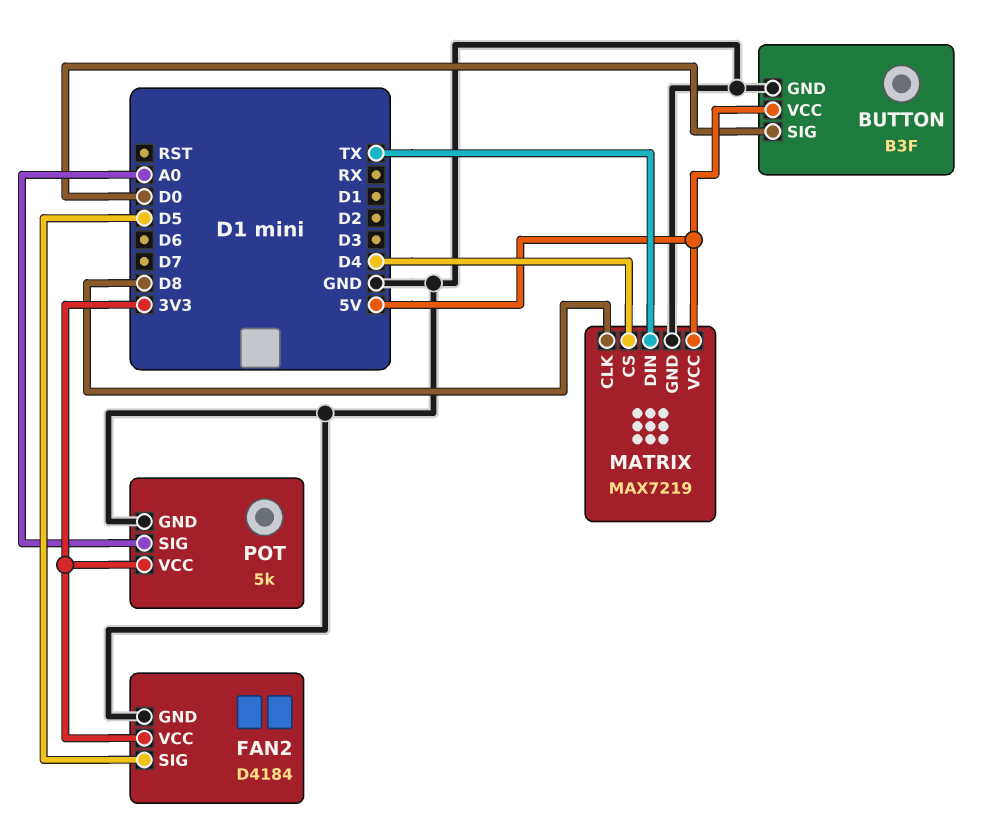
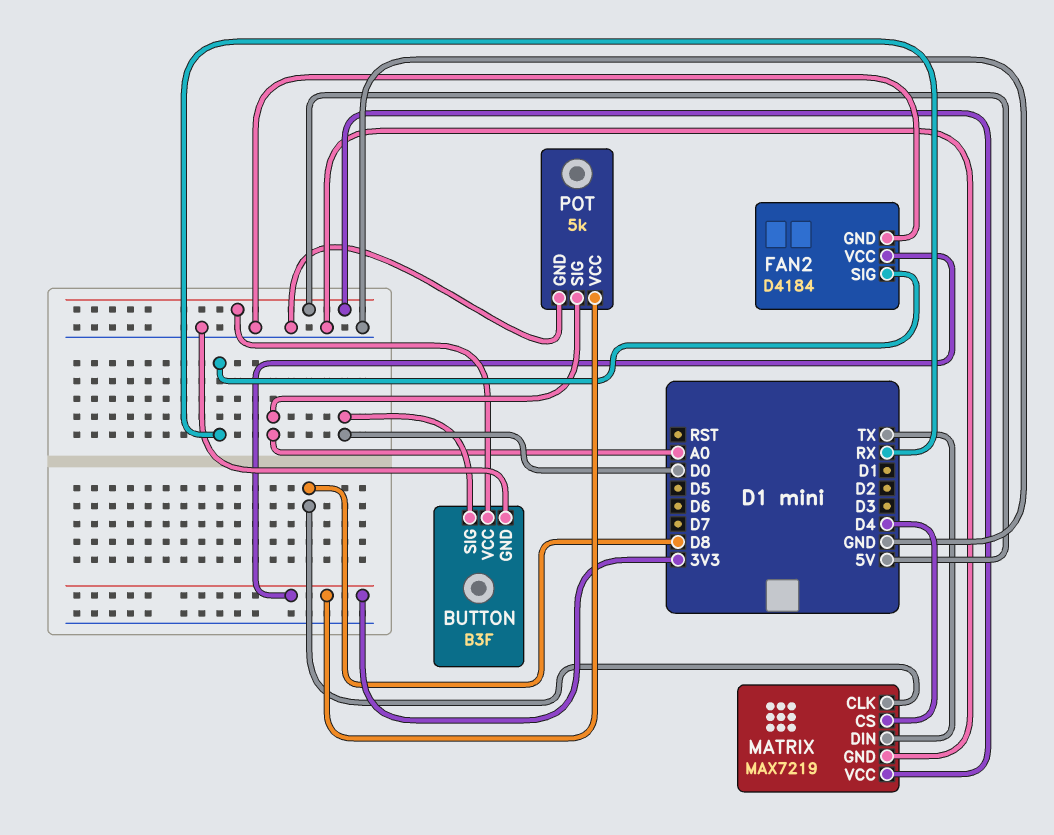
FAN2 pin SIG: D5 -> RX

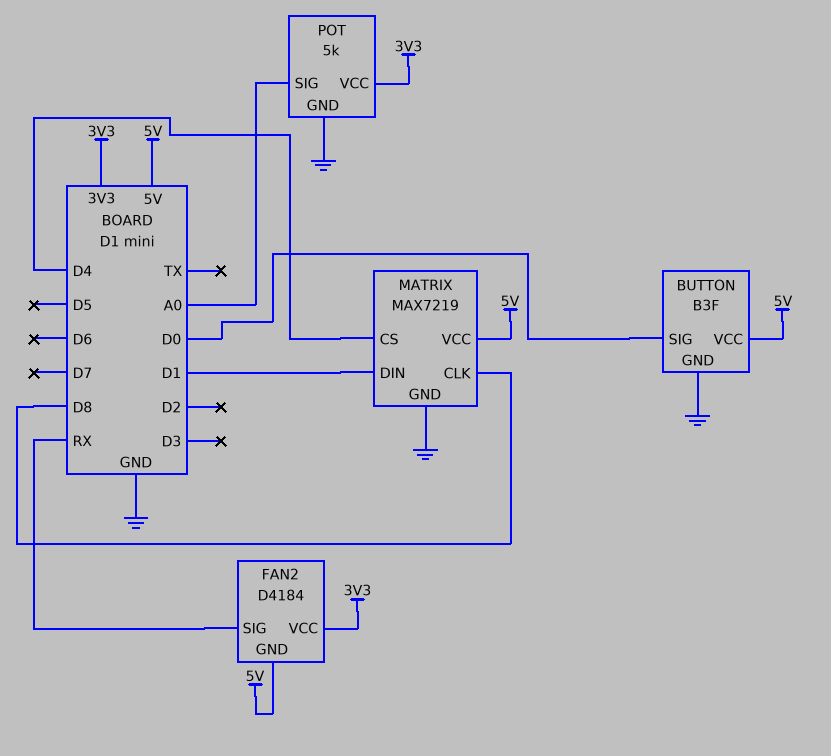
FAN2 pin GND: GND -> 5V
MATRIX pin DIN: TX -> D1

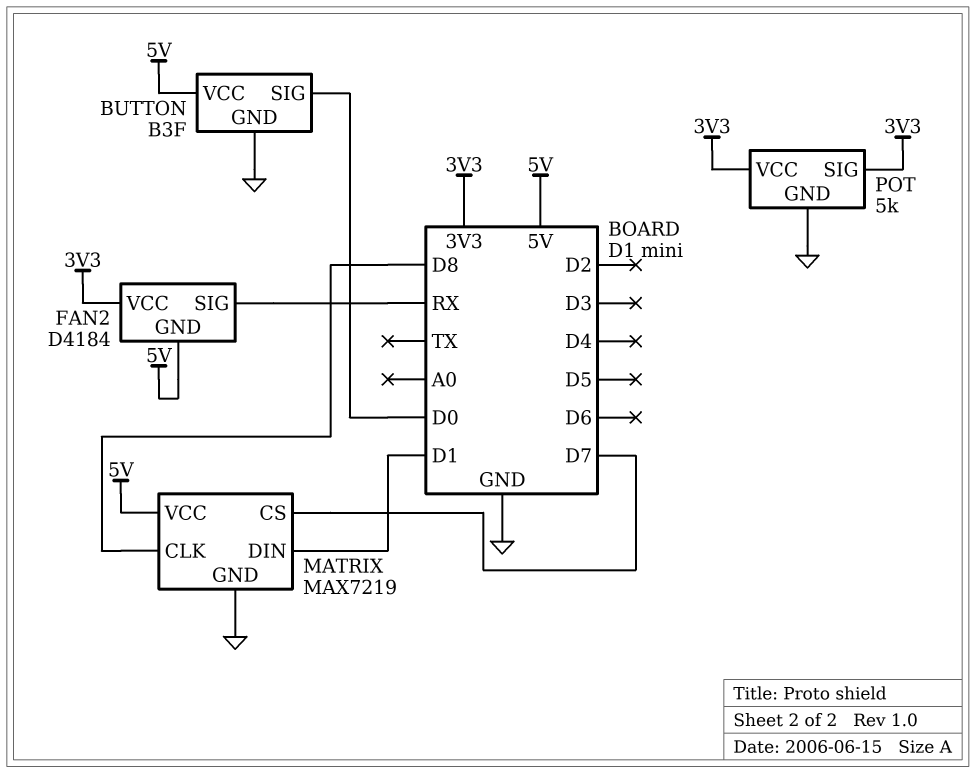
MATRIX pin CS: D4 -> D7
POT pin SIG: A0 -> 3V3

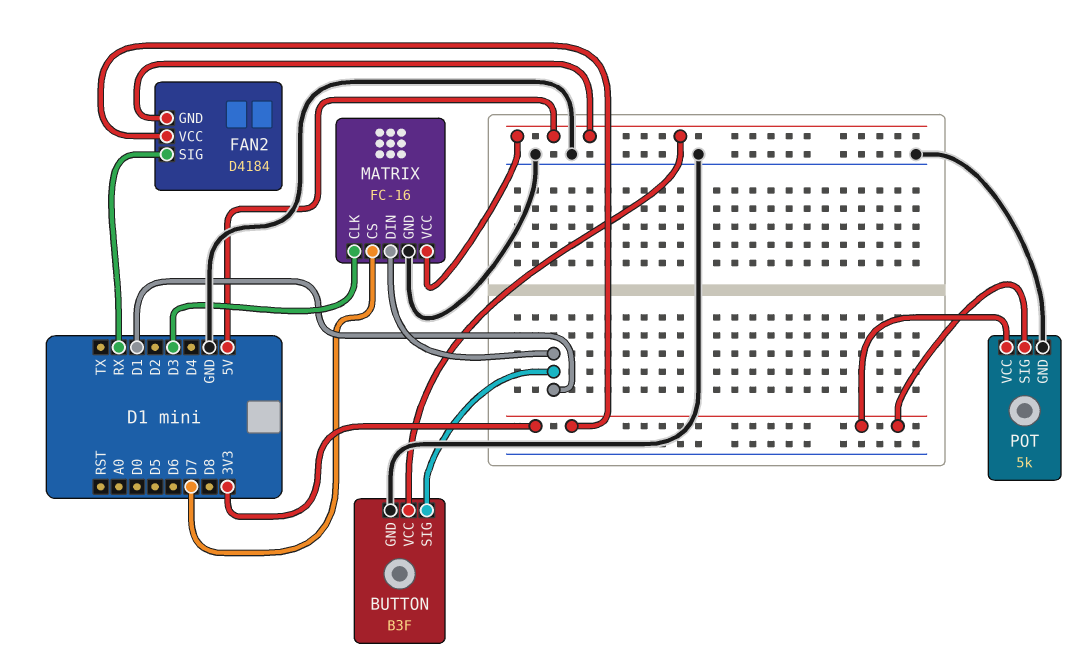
BUTTON pin SIG: D0 -> D1
MATRIX: MAX7219 -> FC-16
MATRIX pin CLK: D8 -> D3

